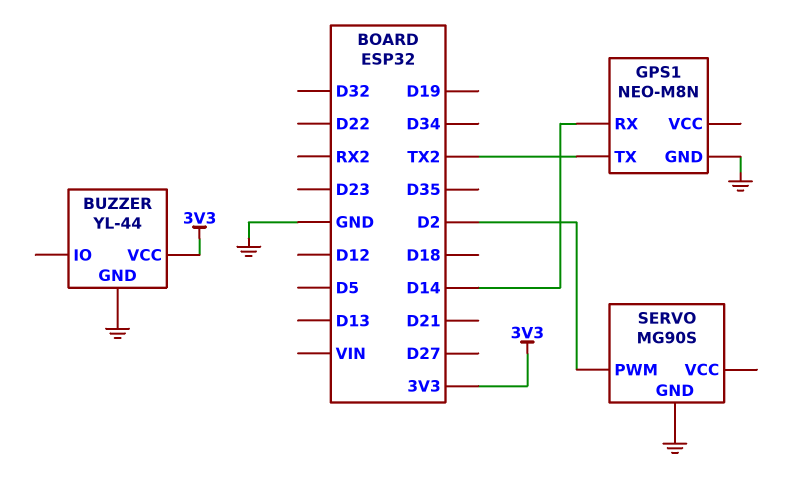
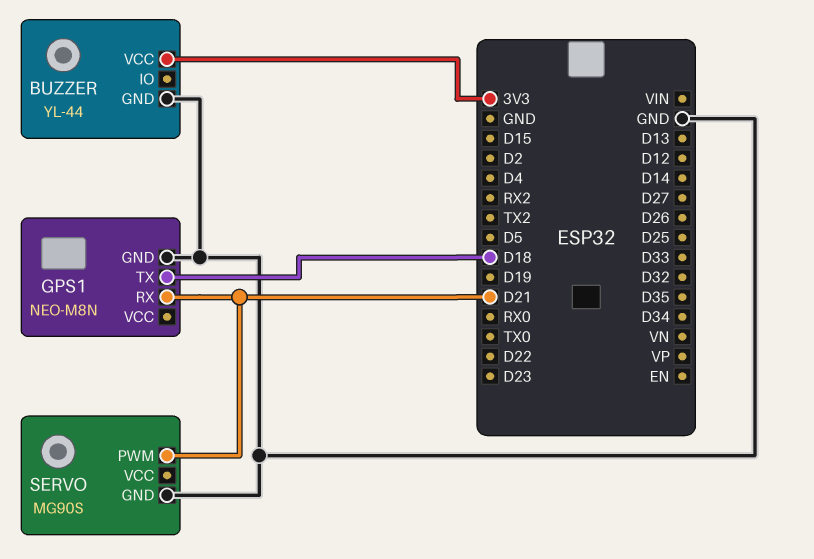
GPS1 pin RX: D14 -> D21
GPS1 pin TX: TX2 -> D18
SERVO pin PWM: D2 -> D21

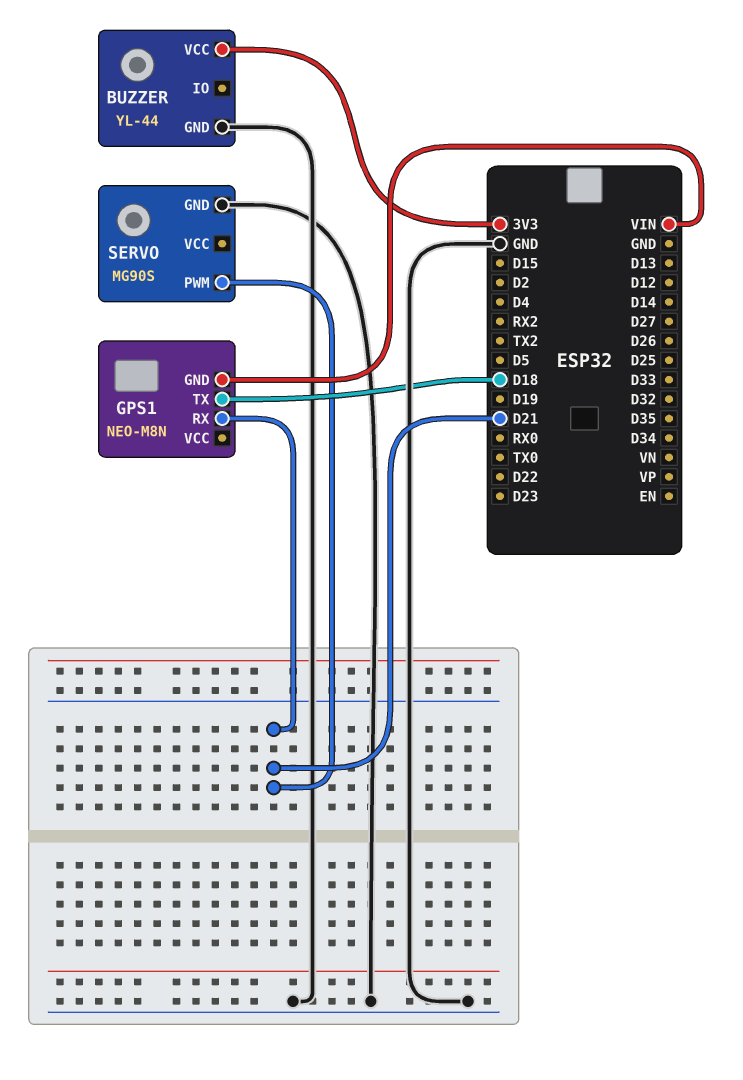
GPS1 pin GND: GND -> VIN

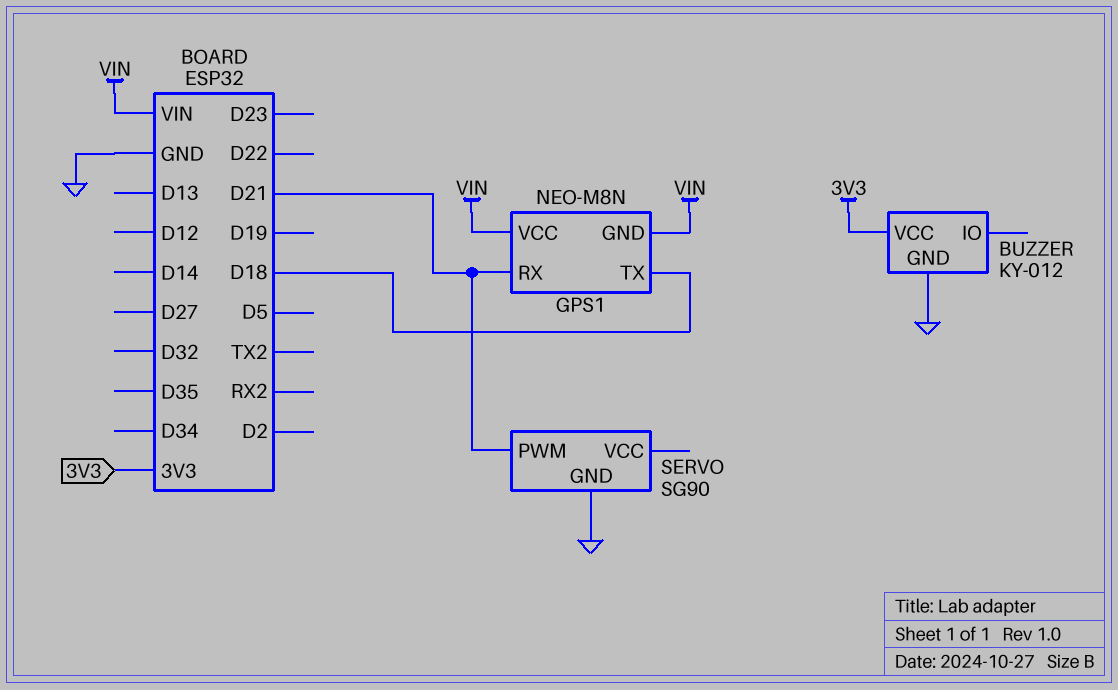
BUZZER: YL-44 -> KY-012
GPS1 pin VCC: none -> VIN
SERVO: MG90S -> SG90

